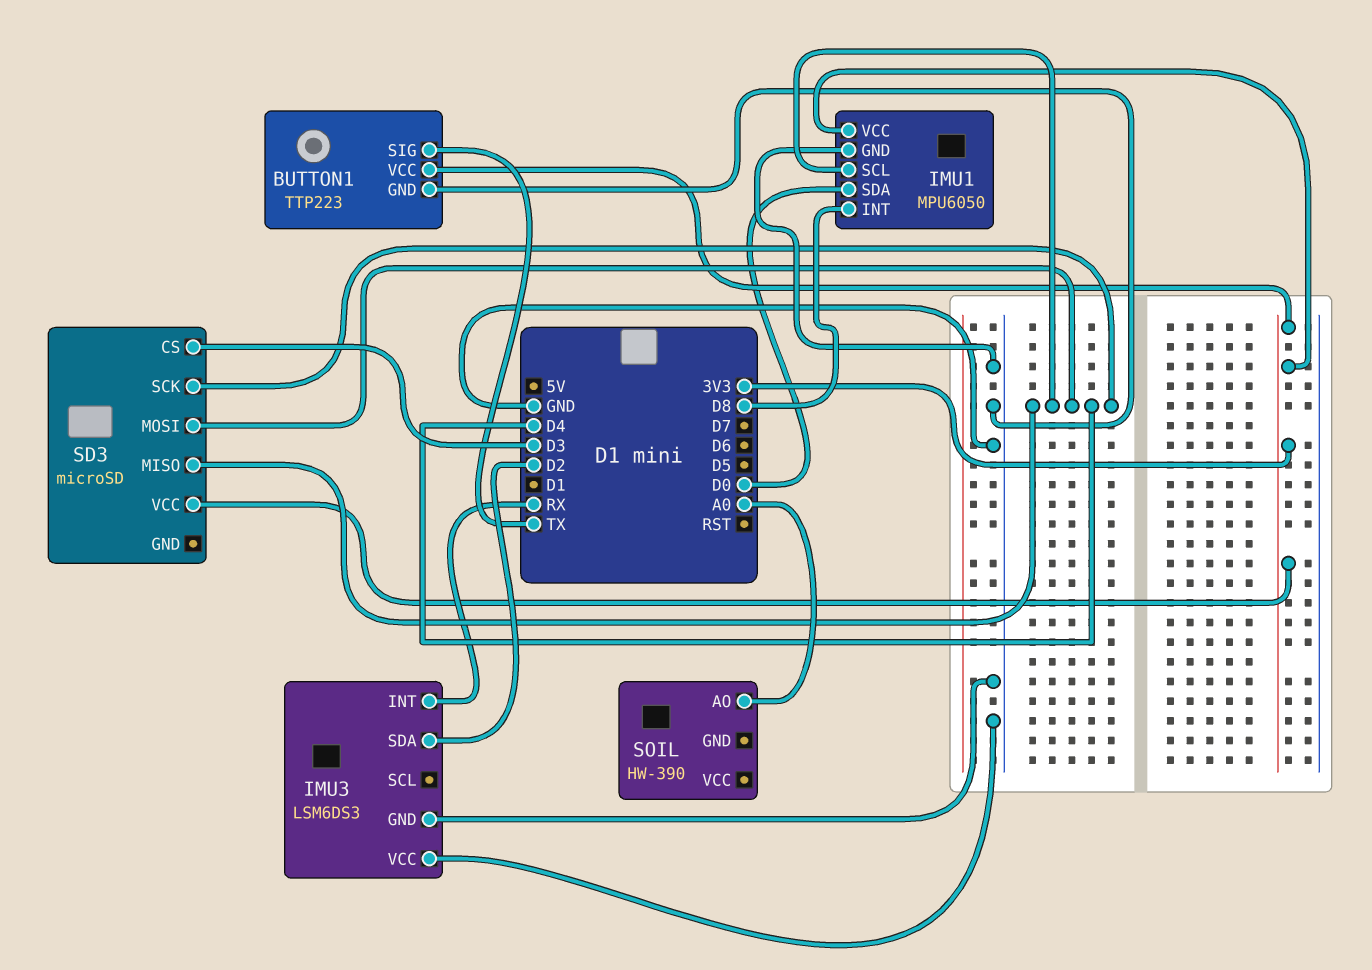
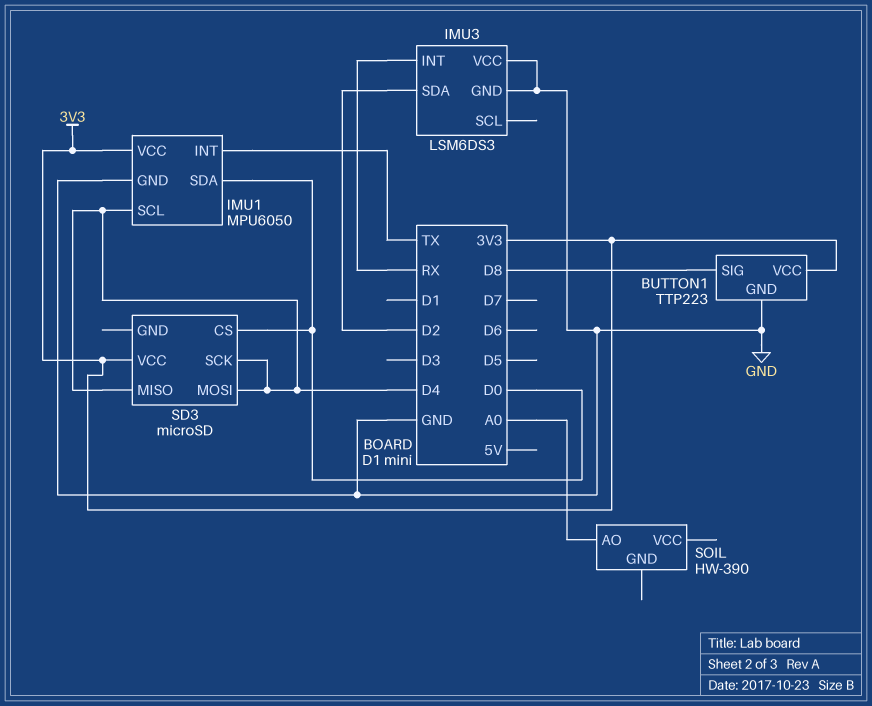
BUTTON1 pin SIG: TX -> D8
IMU1 pin INT: D8 -> TX
SD3 pin CS: D3 -> D0

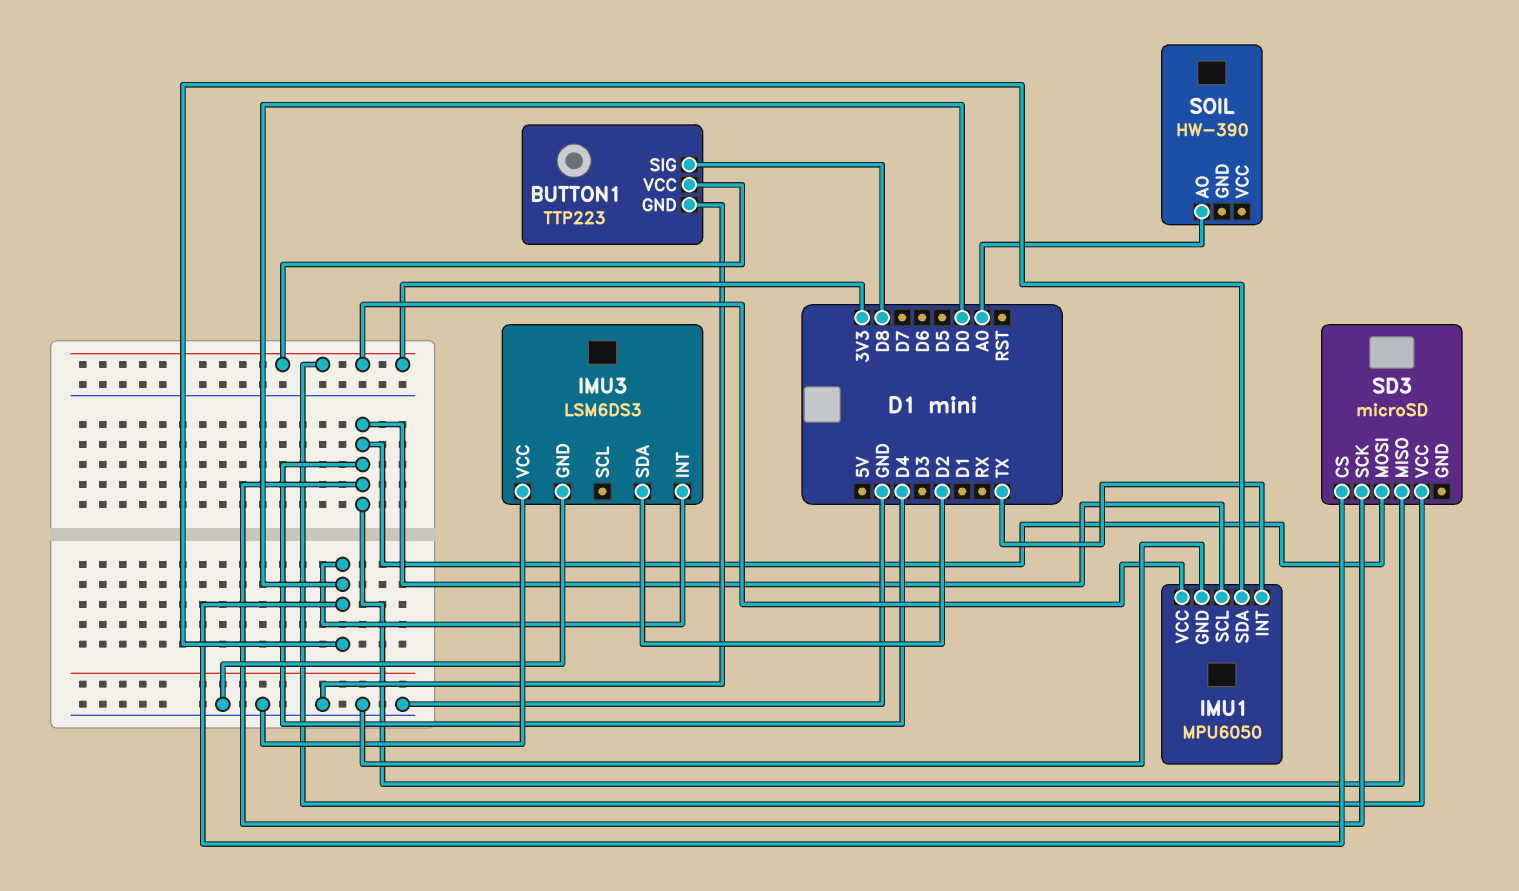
IMU3 pin INT: RX -> D0

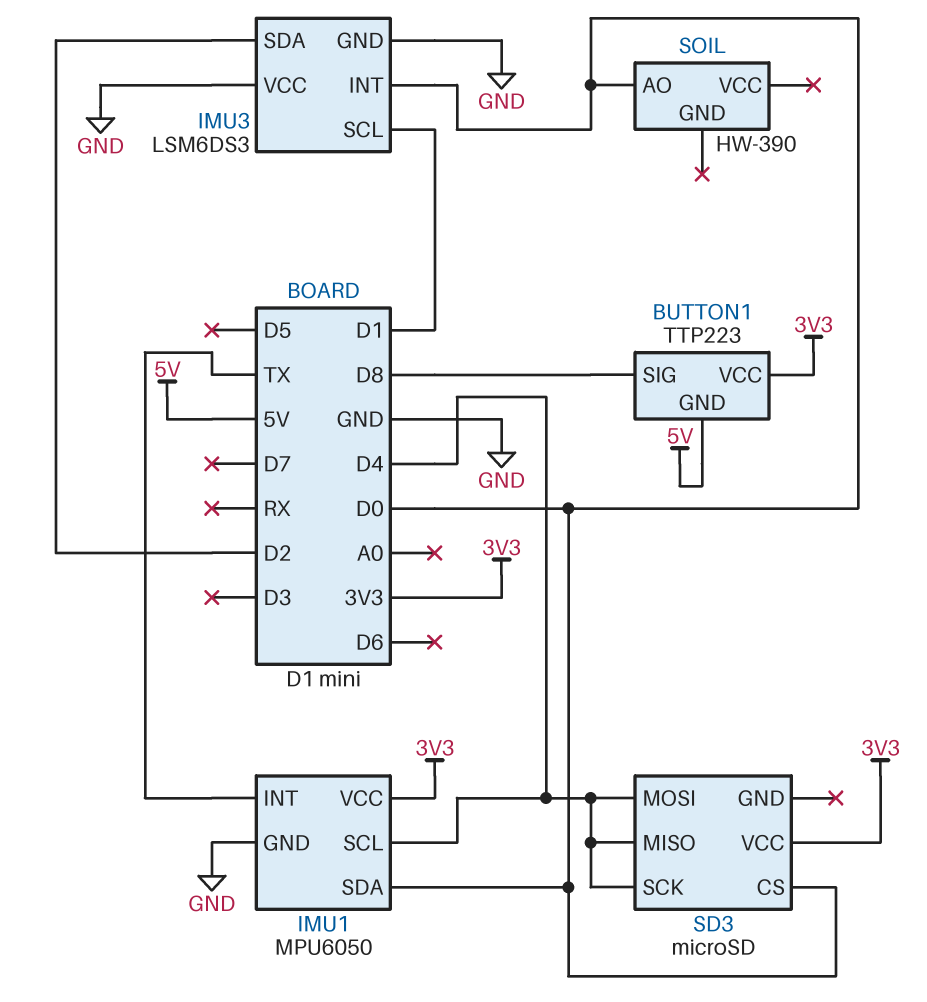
BUTTON1 pin GND: GND -> 5V
IMU3 pin SCL: none -> D1
SOIL pin AO: A0 -> D0

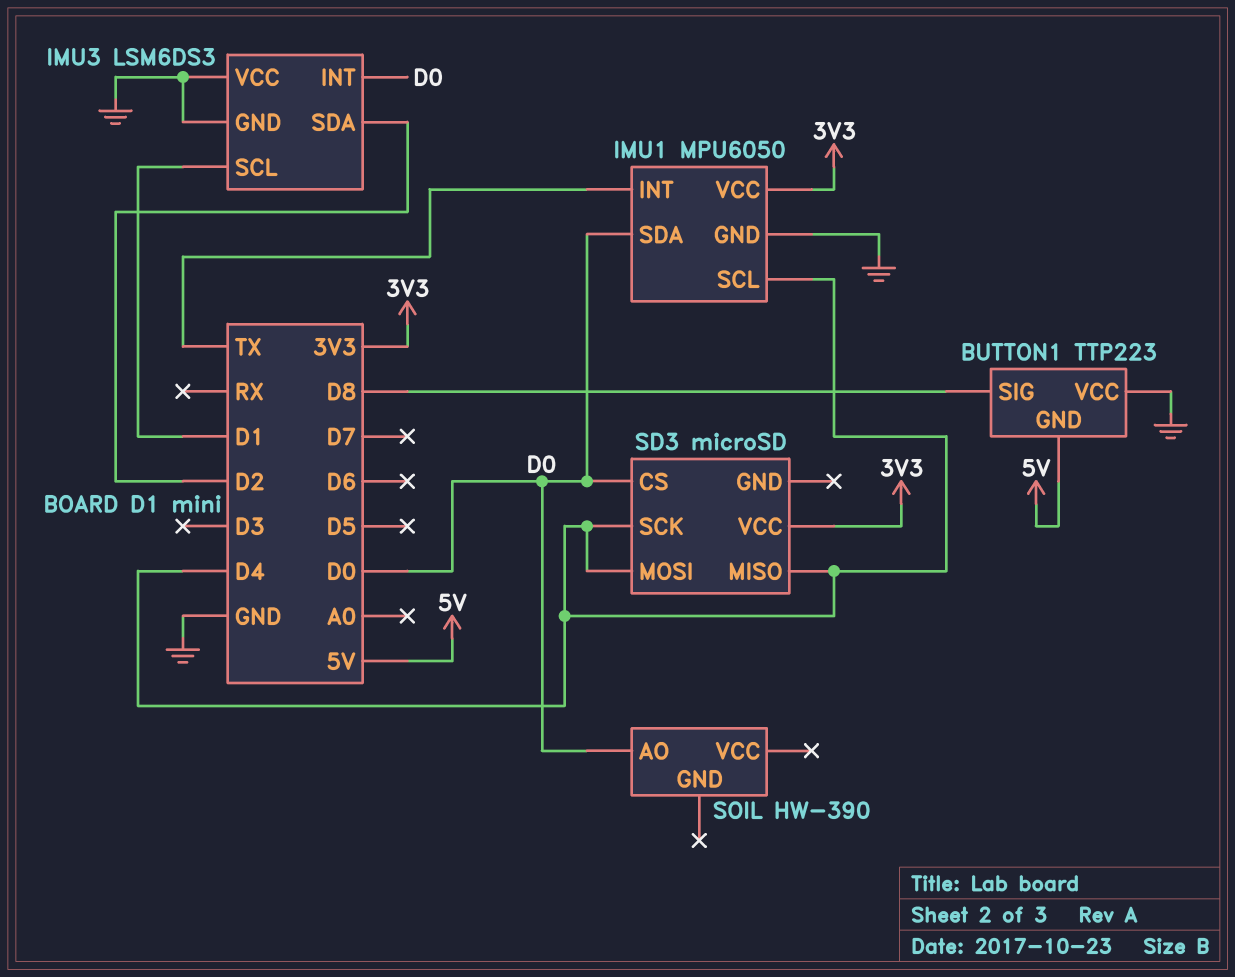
BUTTON1 pin VCC: 3V3 -> GND

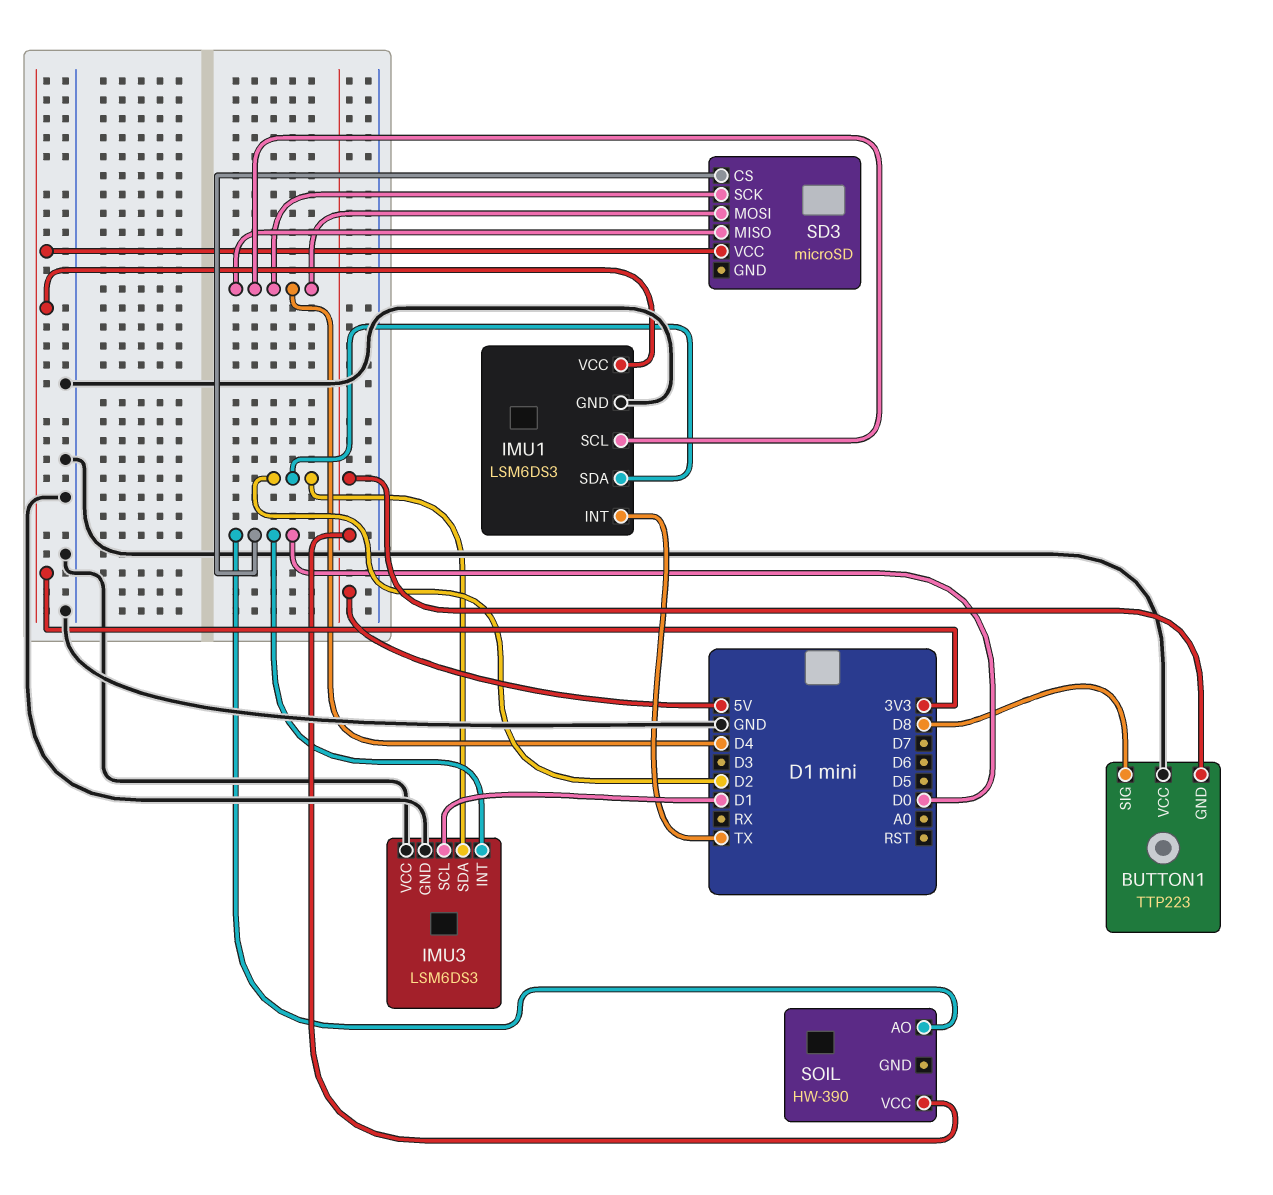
IMU1: MPU6050 -> LSM6DS3
IMU1 pin SDA: D0 -> D2
SOIL pin VCC: none -> 5V

